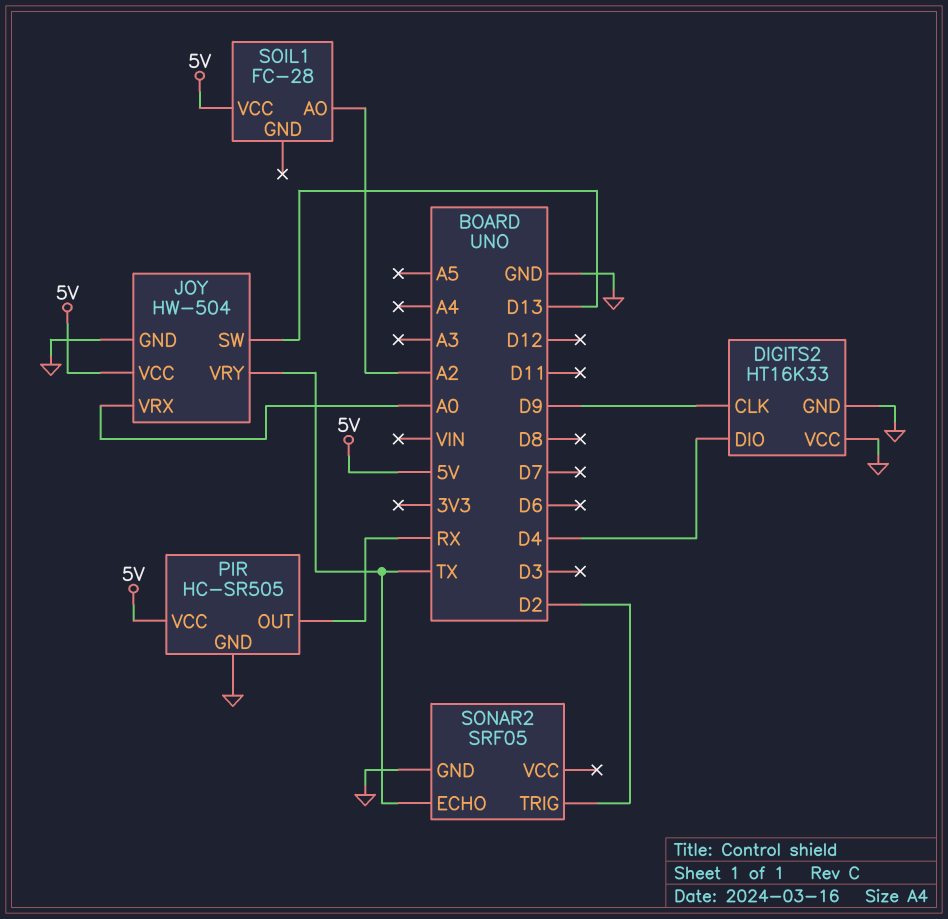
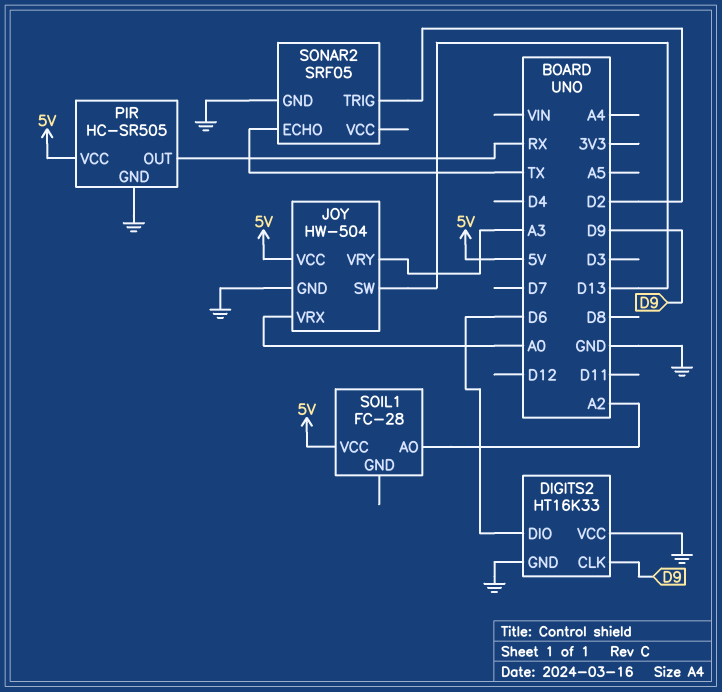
DIGITS2 pin DIO: D4 -> D6
JOY pin VRY: TX -> A3

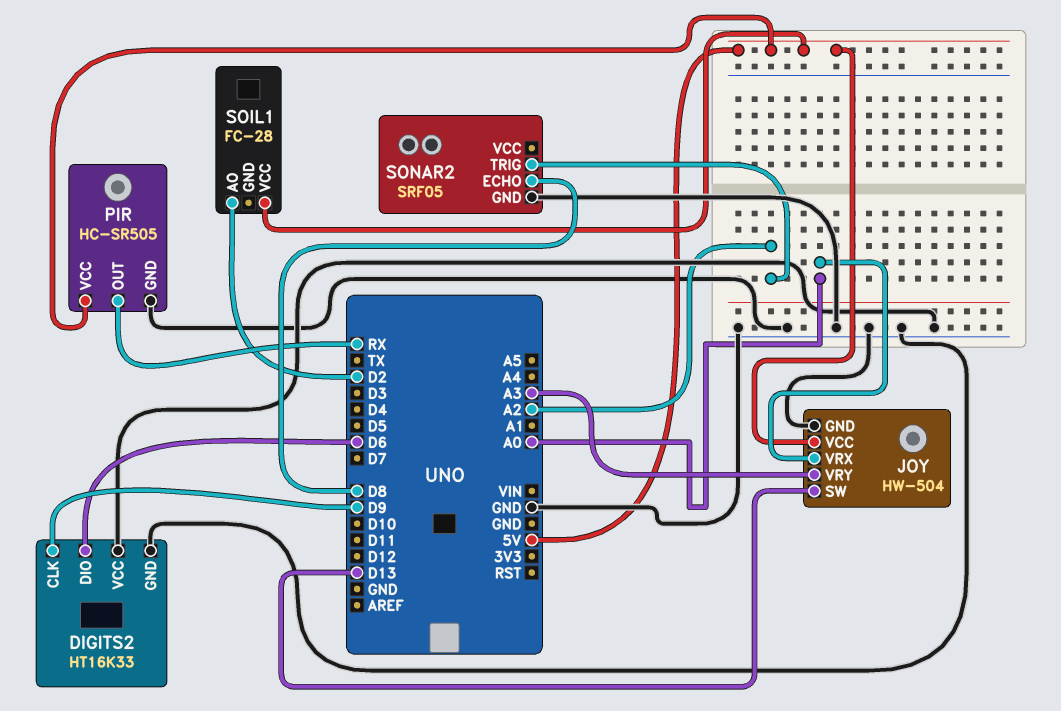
SOIL1 pin AO: A2 -> D2
SONAR2 pin ECHO: TX -> D8
SONAR2 pin TRIG: D2 -> A2

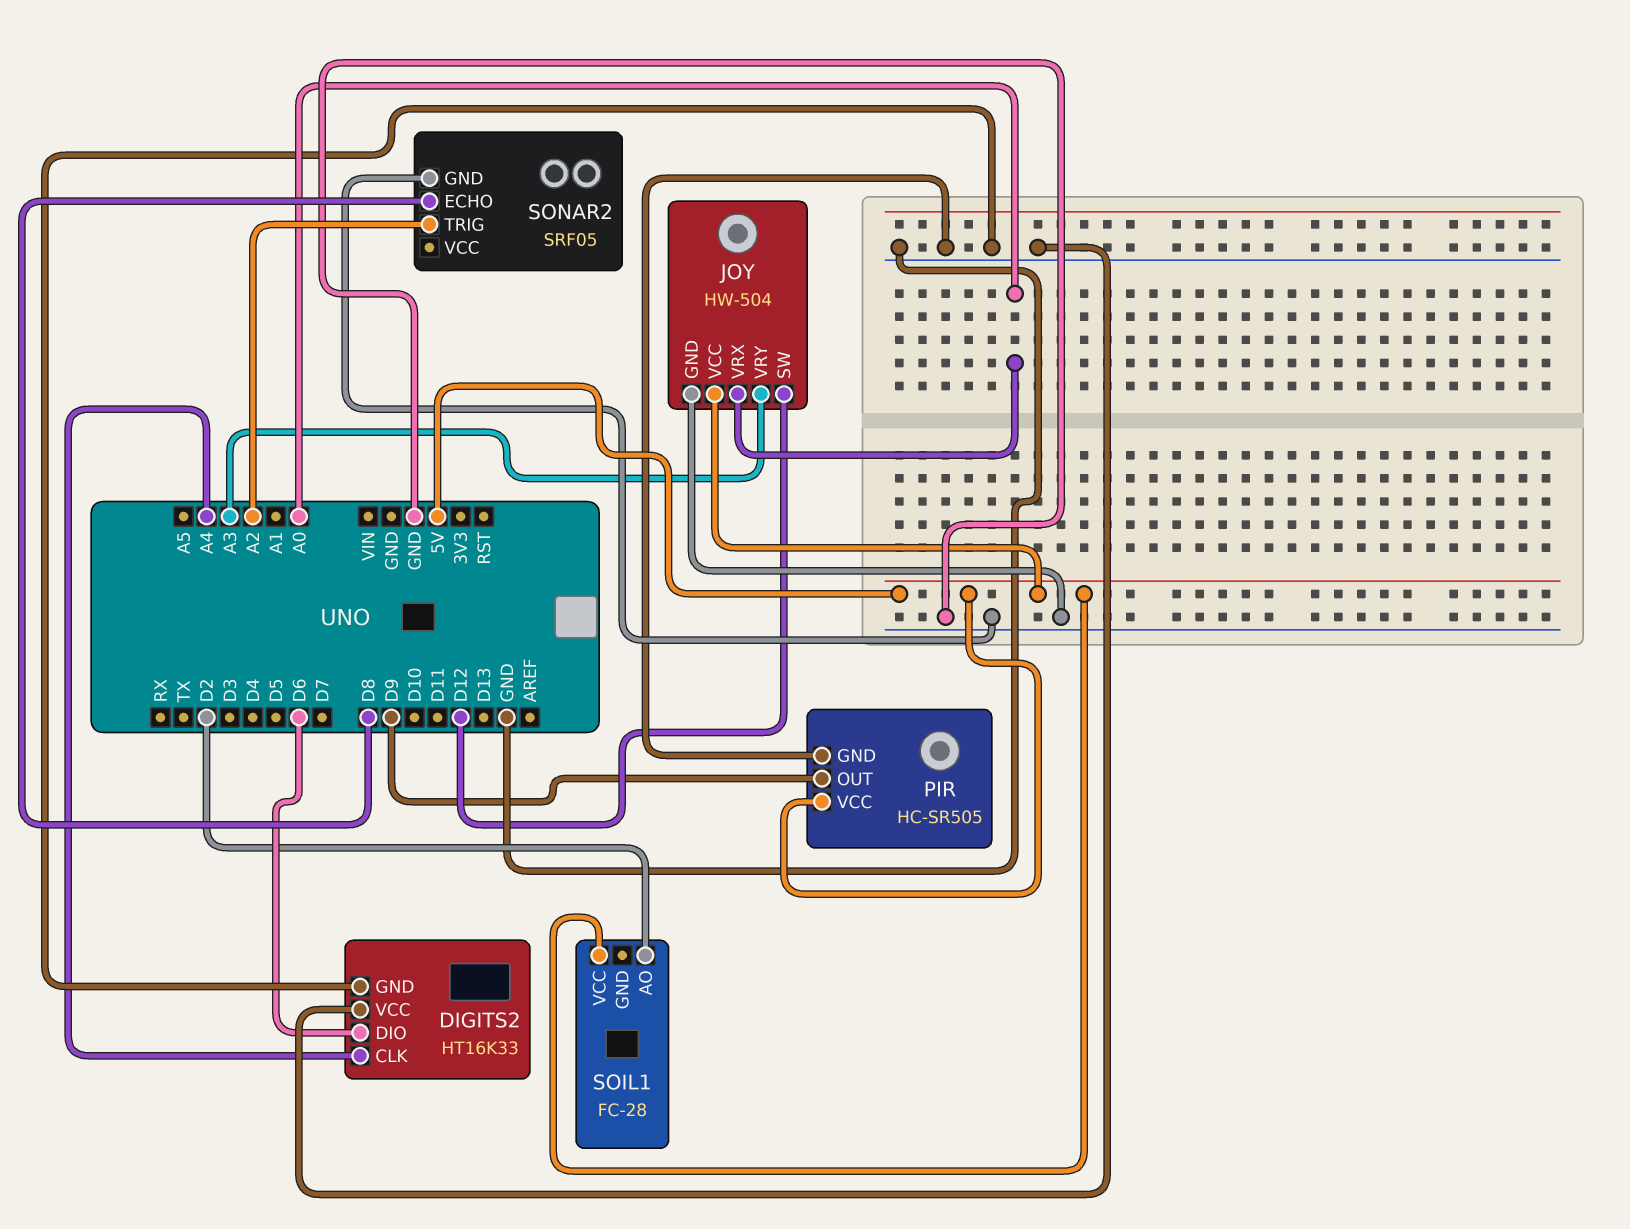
DIGITS2 pin CLK: D9 -> A4
JOY pin SW: D13 -> D12
PIR pin OUT: RX -> D9

